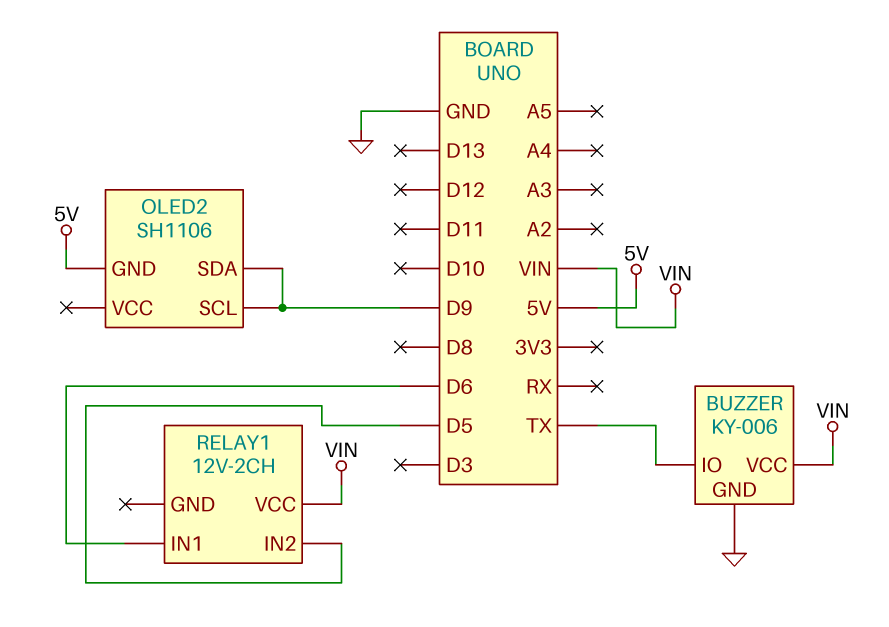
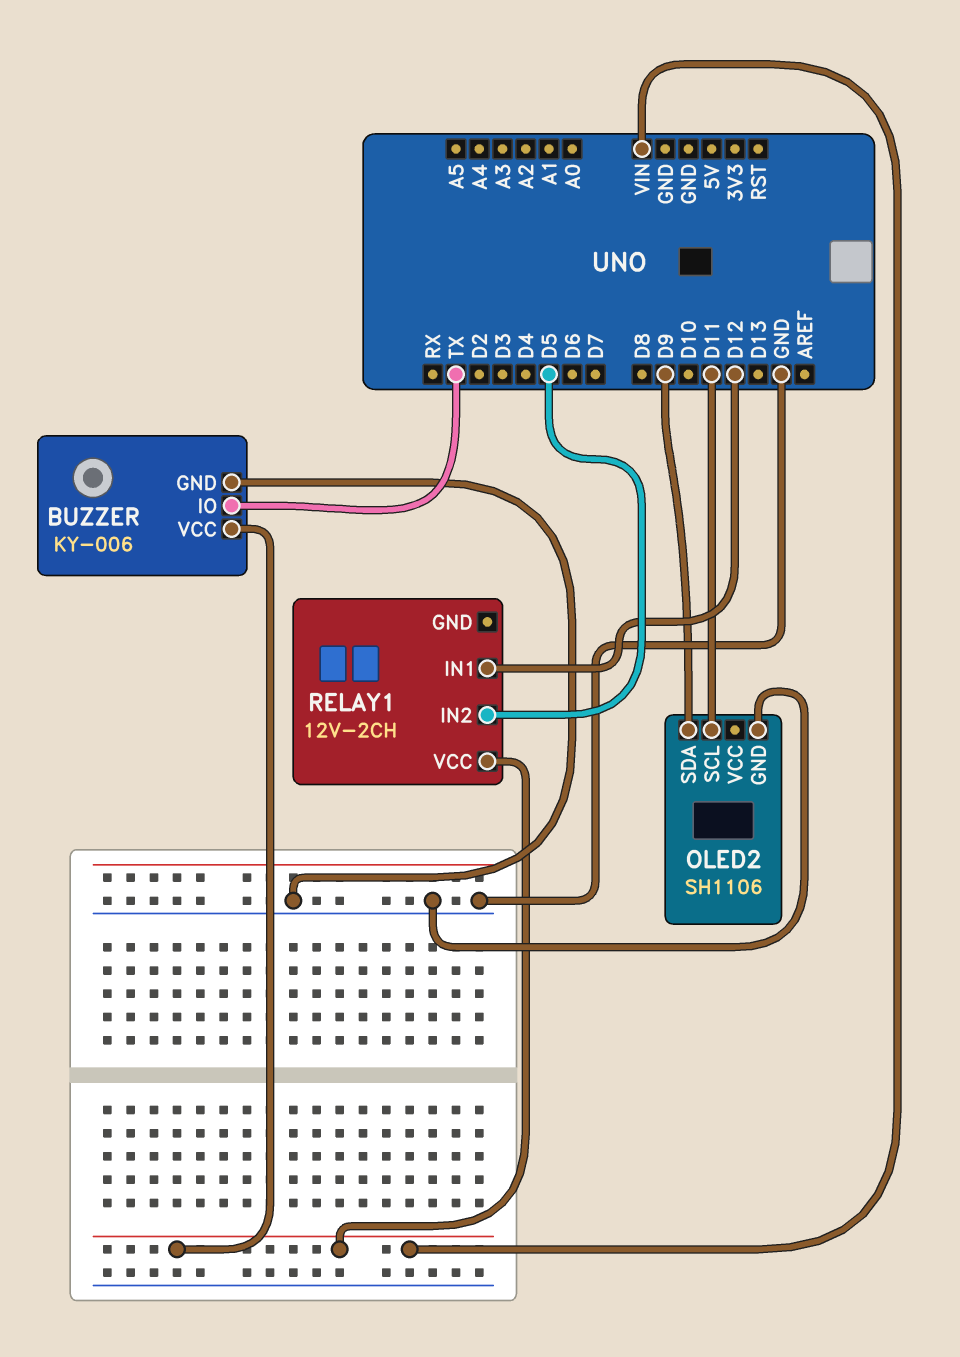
OLED2 pin GND: 5V -> GND
OLED2 pin SCL: D9 -> D11
RELAY1 pin IN1: D6 -> D12

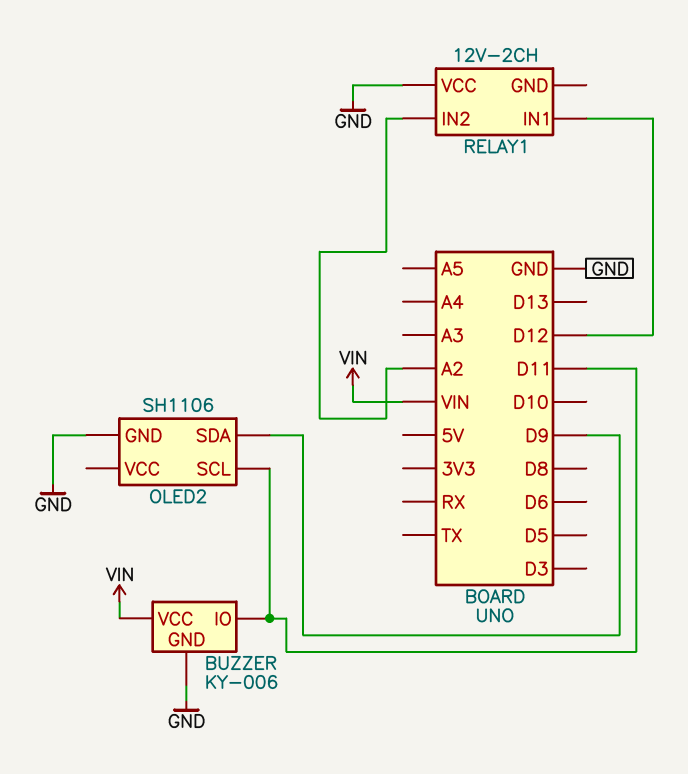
BUZZER pin IO: TX -> D11
RELAY1 pin IN2: D5 -> A2
RELAY1 pin VCC: VIN -> GND

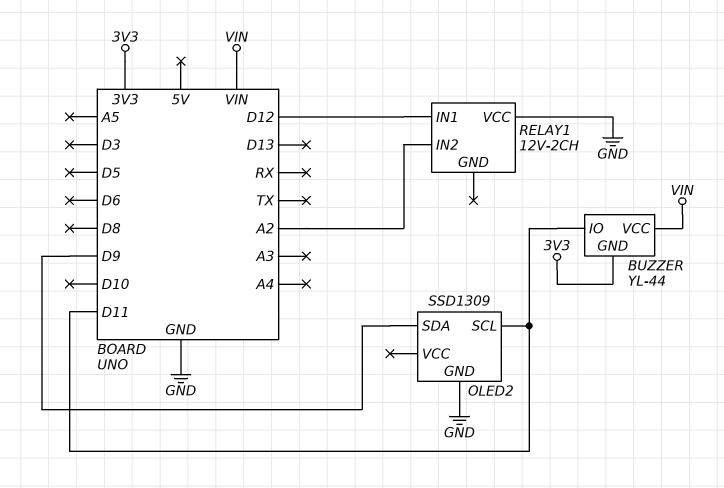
BUZZER: KY-006 -> YL-44
BUZZER pin GND: GND -> 3V3
OLED2: SH1106 -> SSD1309

